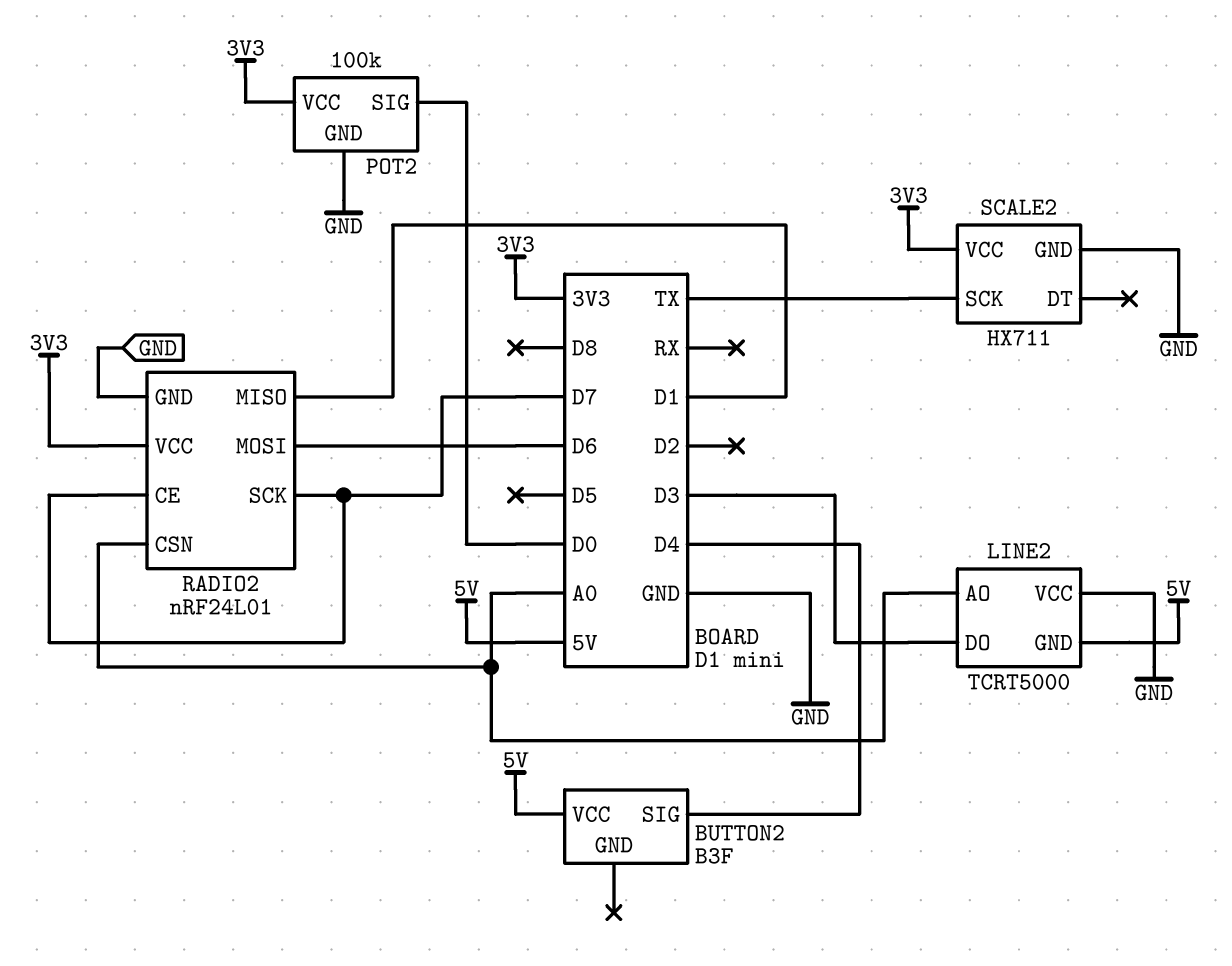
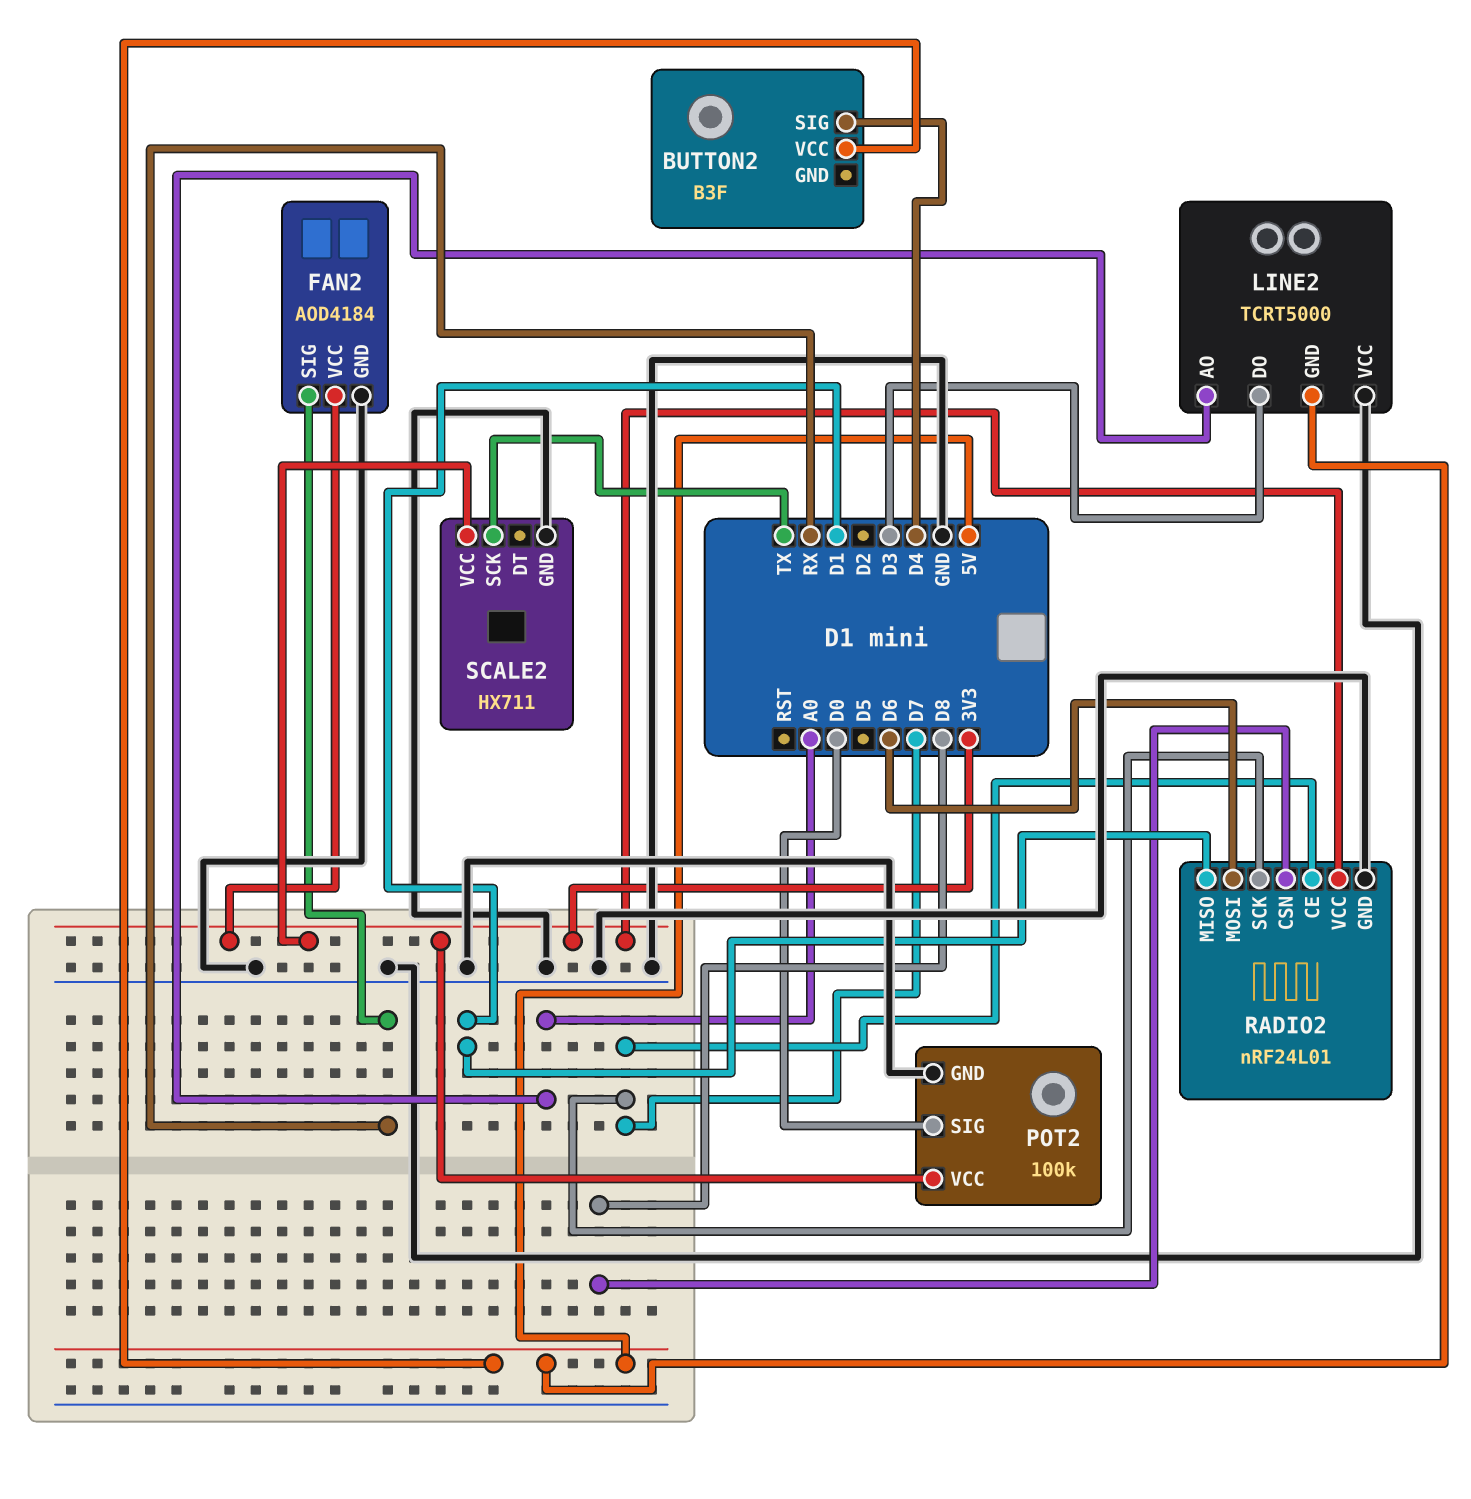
FAN2: none -> AOD4184
FAN2 pin GND: none -> GND
FAN2 pin SIG: none -> RX
FAN2 pin VCC: none -> 3V3
RADIO2 pin CSN: A0 -> D8

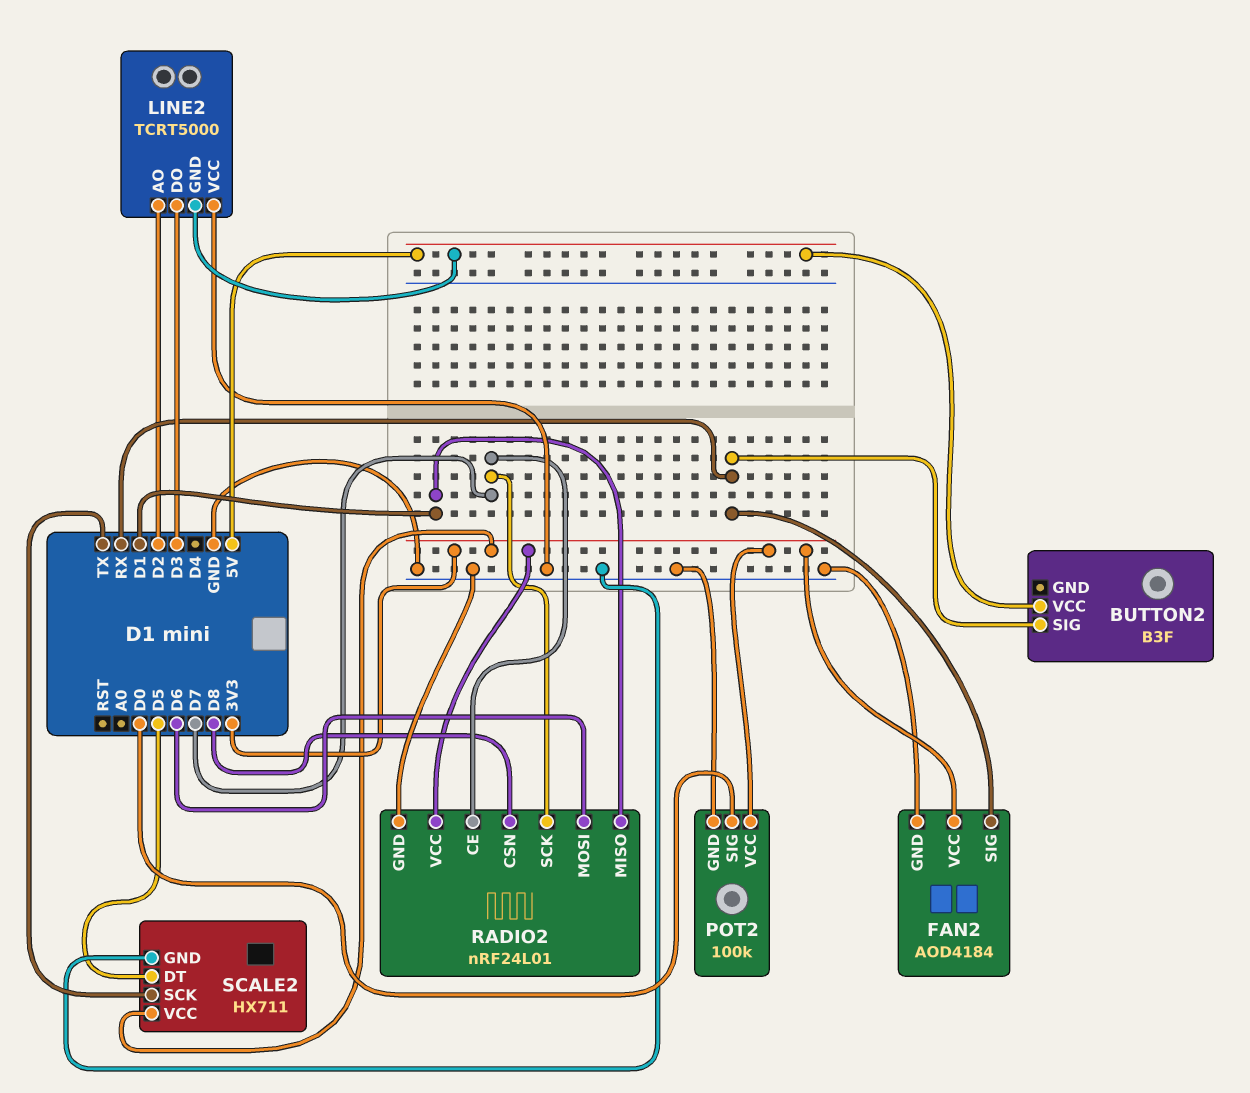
BUTTON2 pin SIG: D4 -> RX
LINE2 pin AO: A0 -> D2
SCALE2 pin DT: none -> D5

